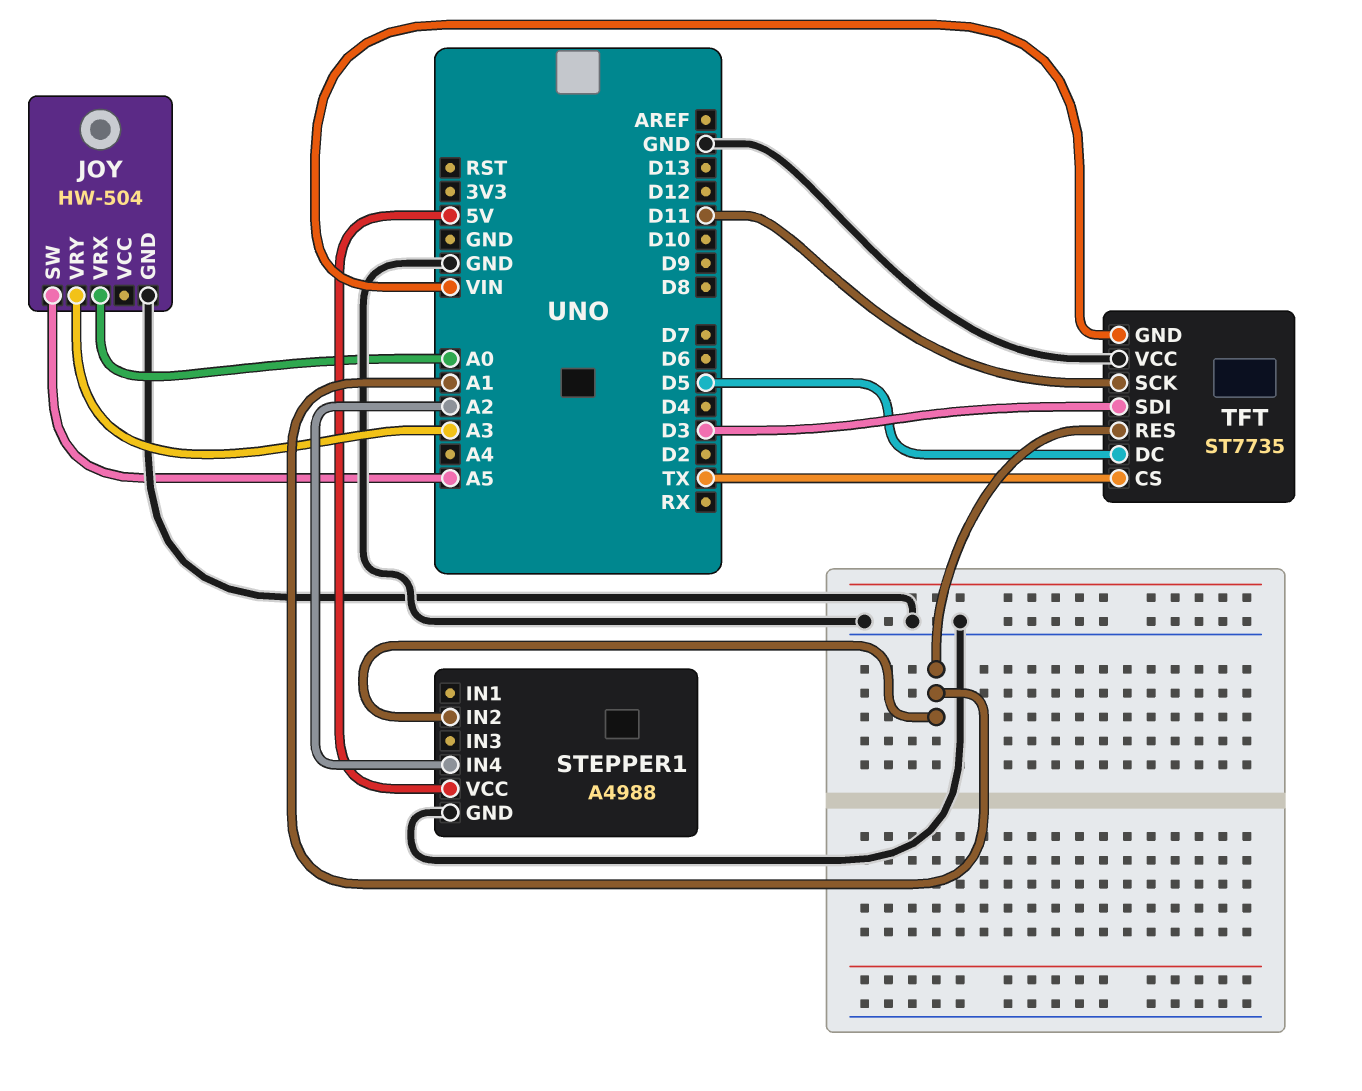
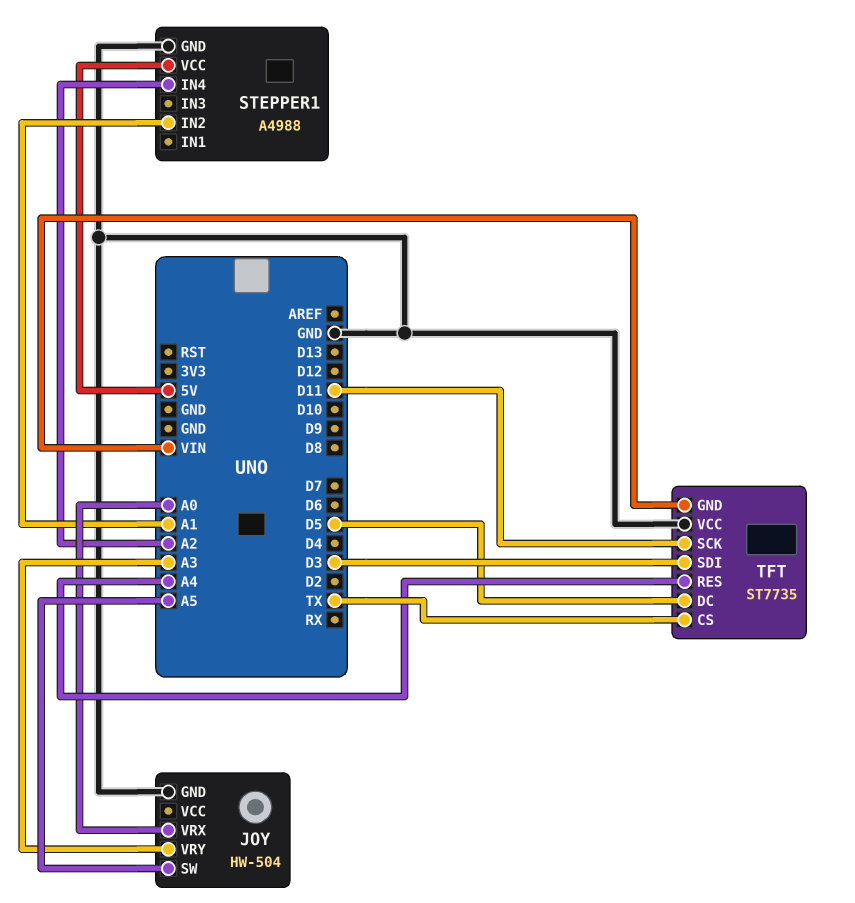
TFT pin RES: A1 -> A4

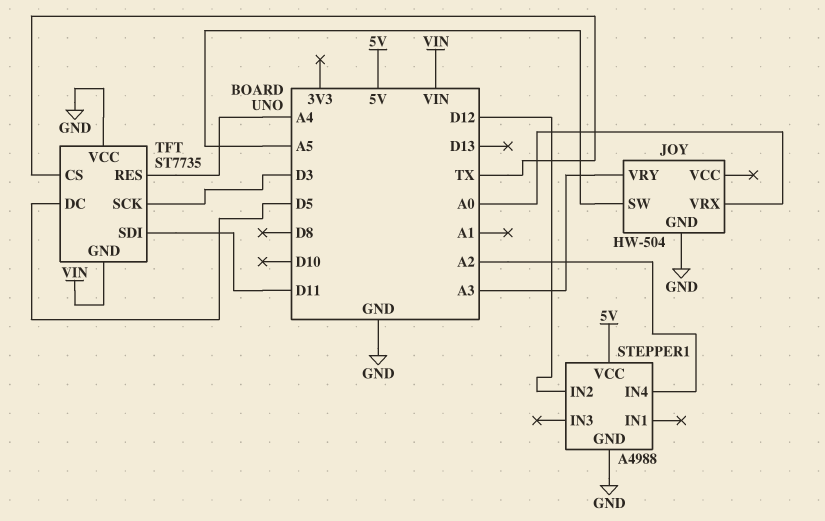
STEPPER1 pin IN2: A1 -> D12
TFT pin SCK: D11 -> D3
TFT pin SDI: D3 -> D11

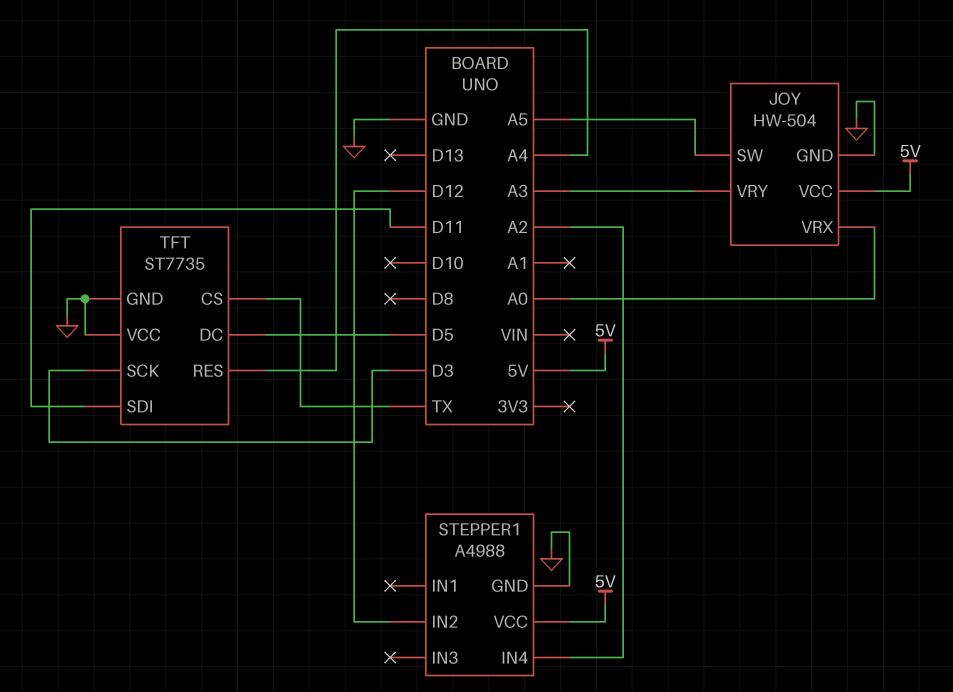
JOY pin VCC: none -> 5V
TFT pin GND: VIN -> GND

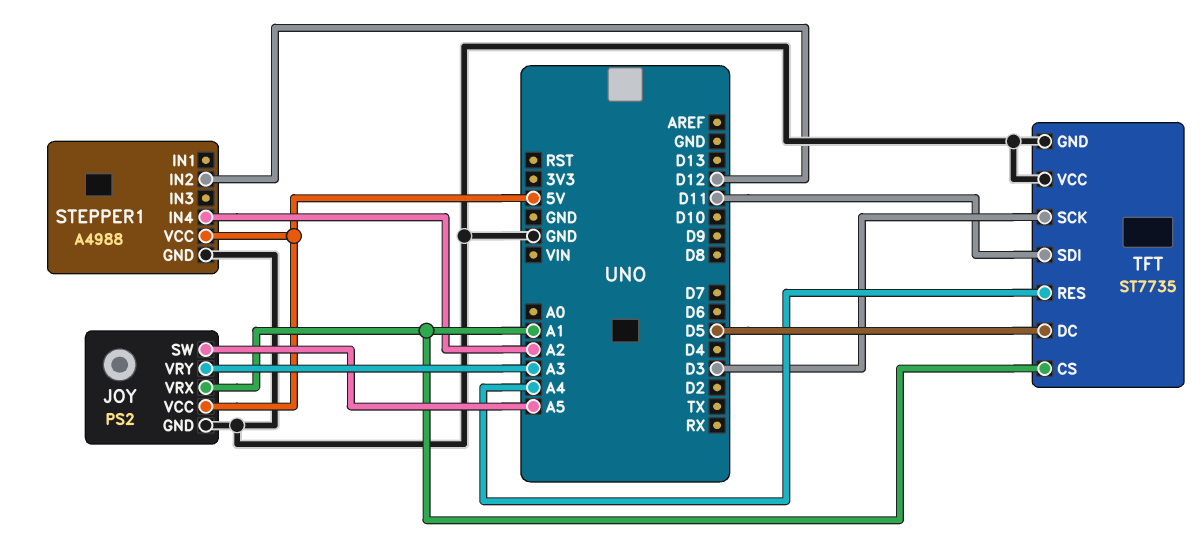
JOY: HW-504 -> PS2
JOY pin VRX: A0 -> A1
TFT pin CS: TX -> A1

